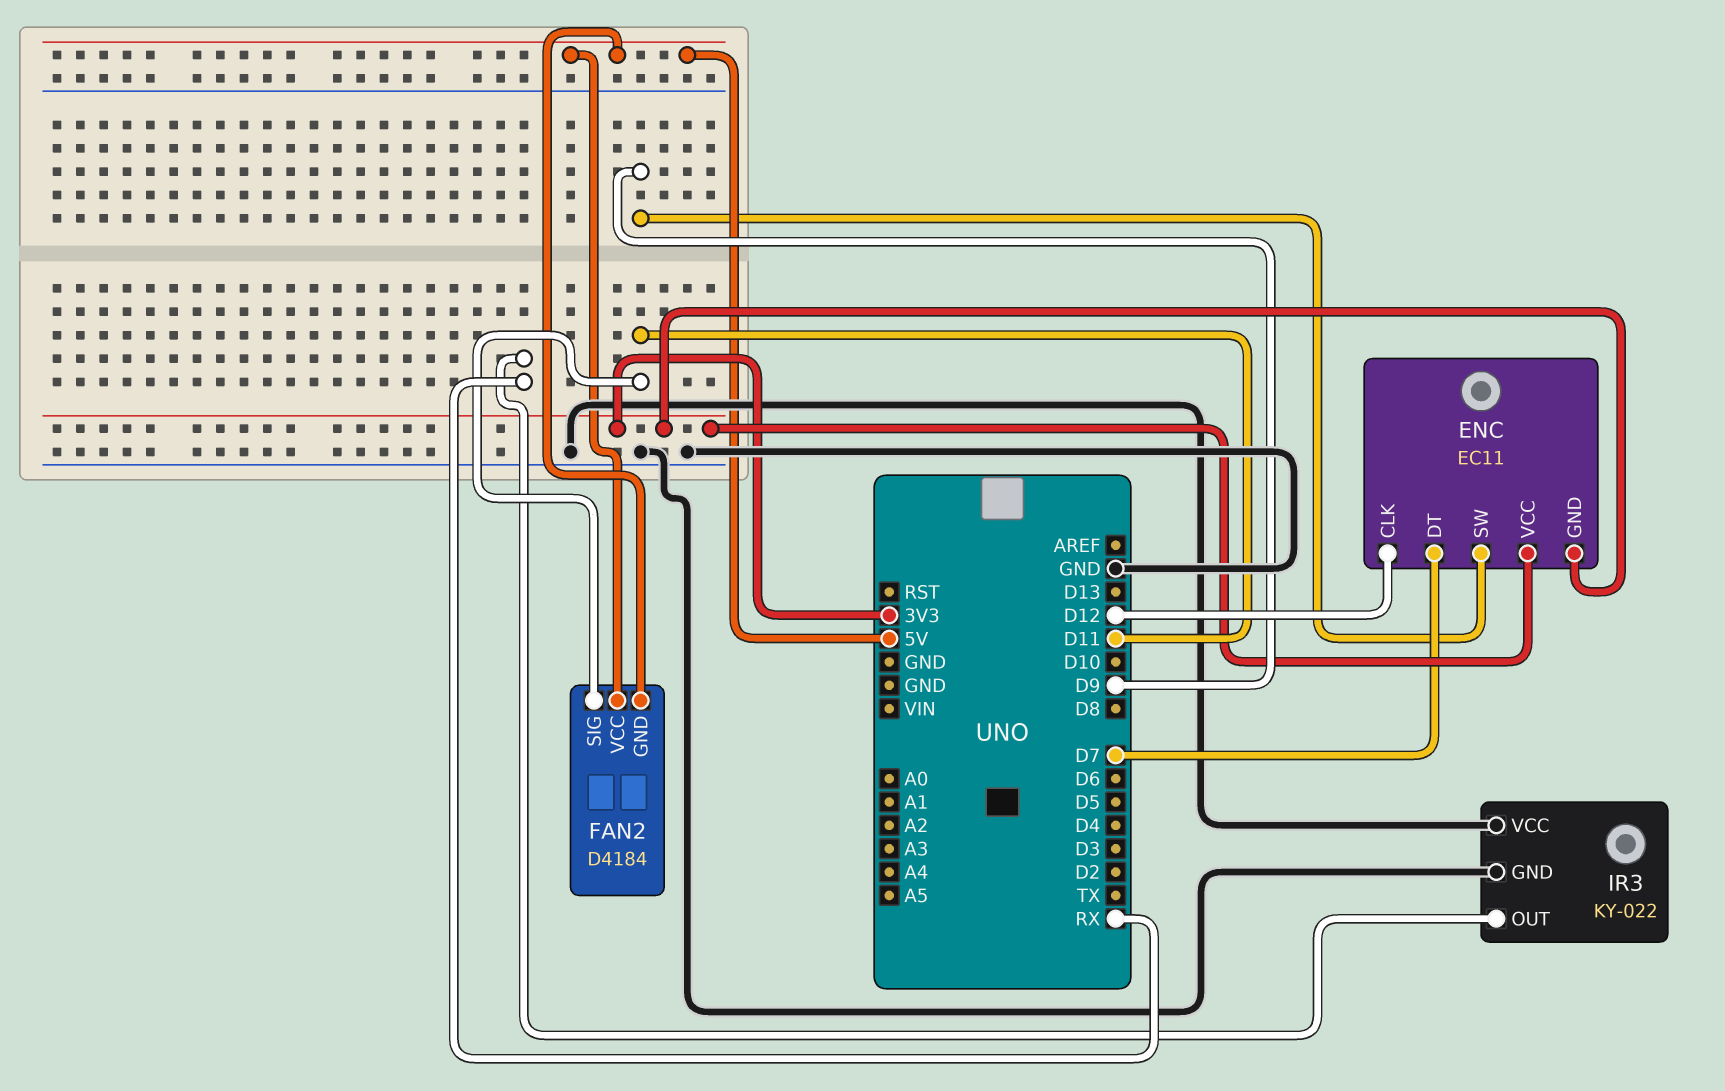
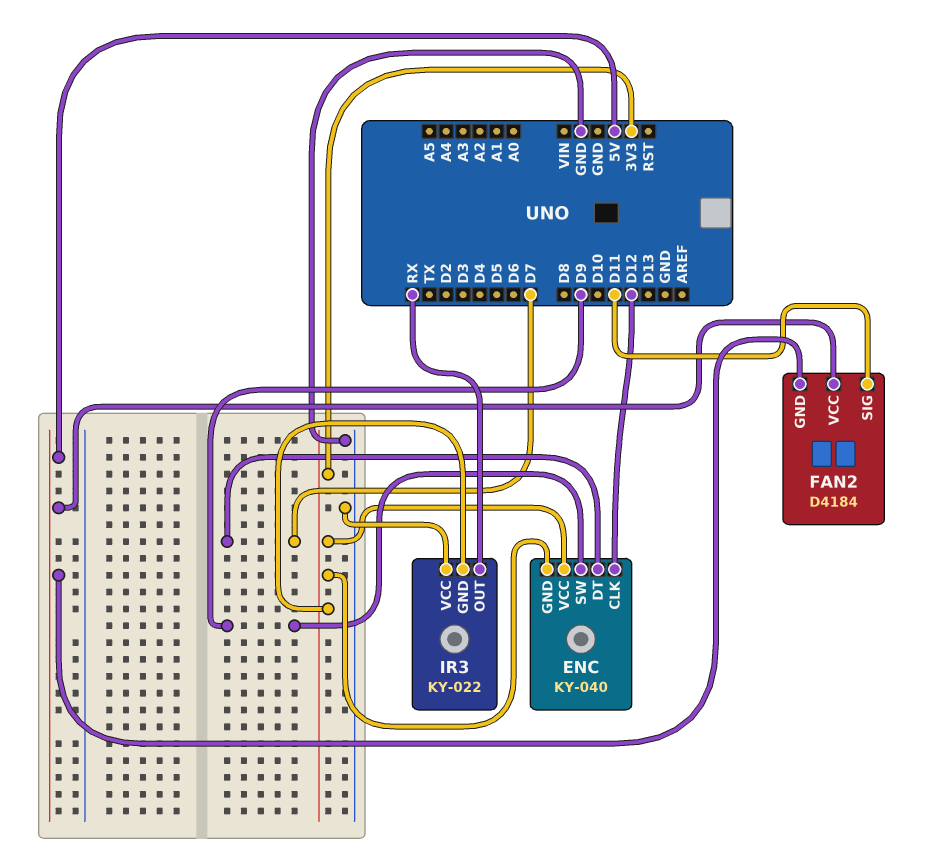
ENC: EC11 -> KY-040
IR3 pin GND: GND -> 3V3

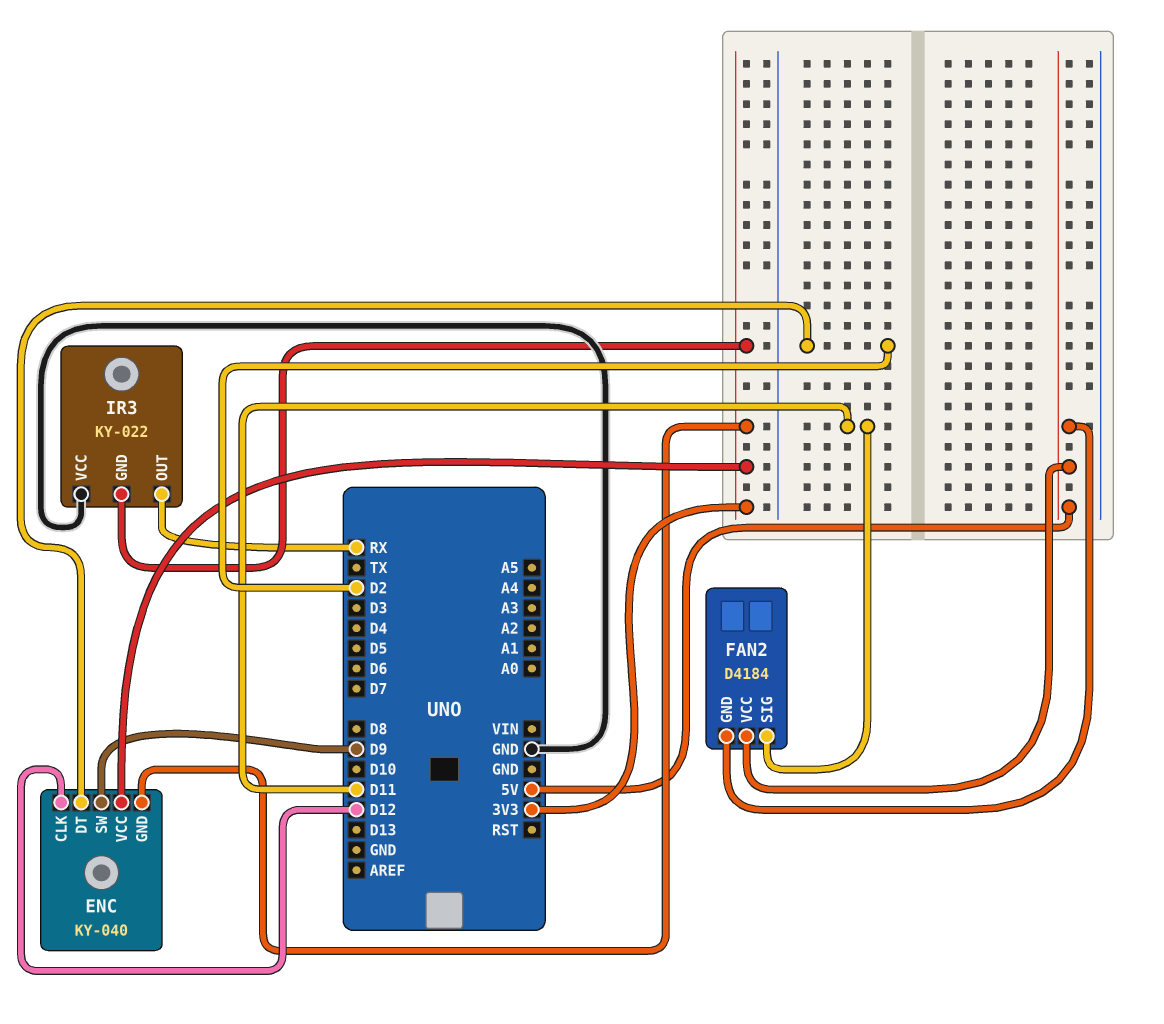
ENC pin DT: D7 -> D2

